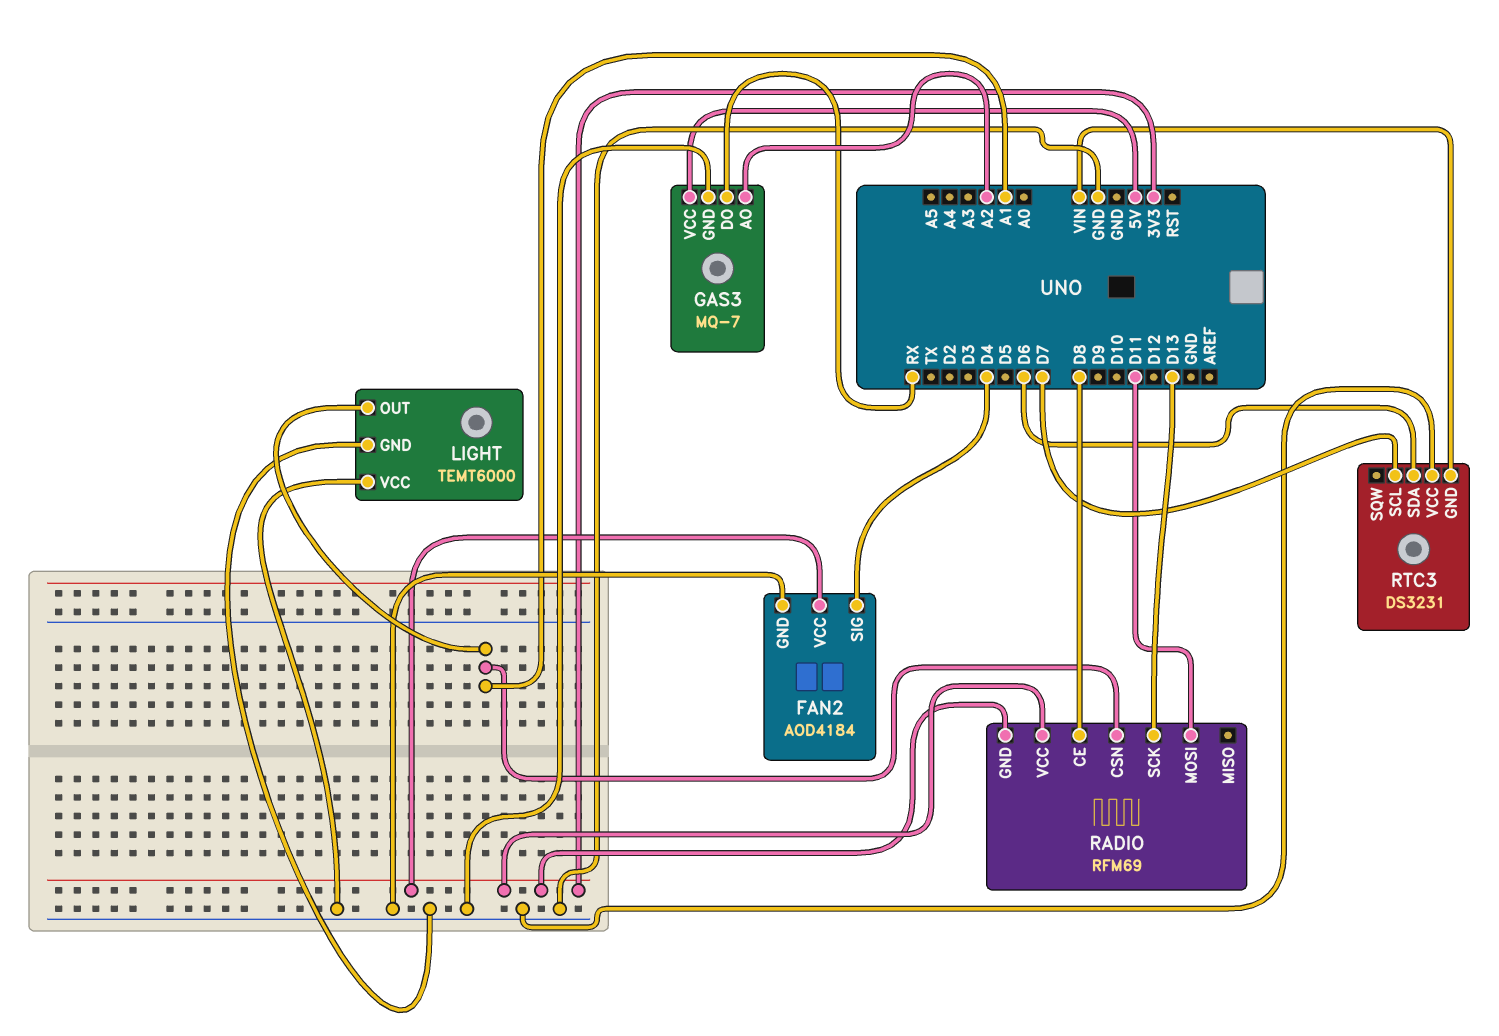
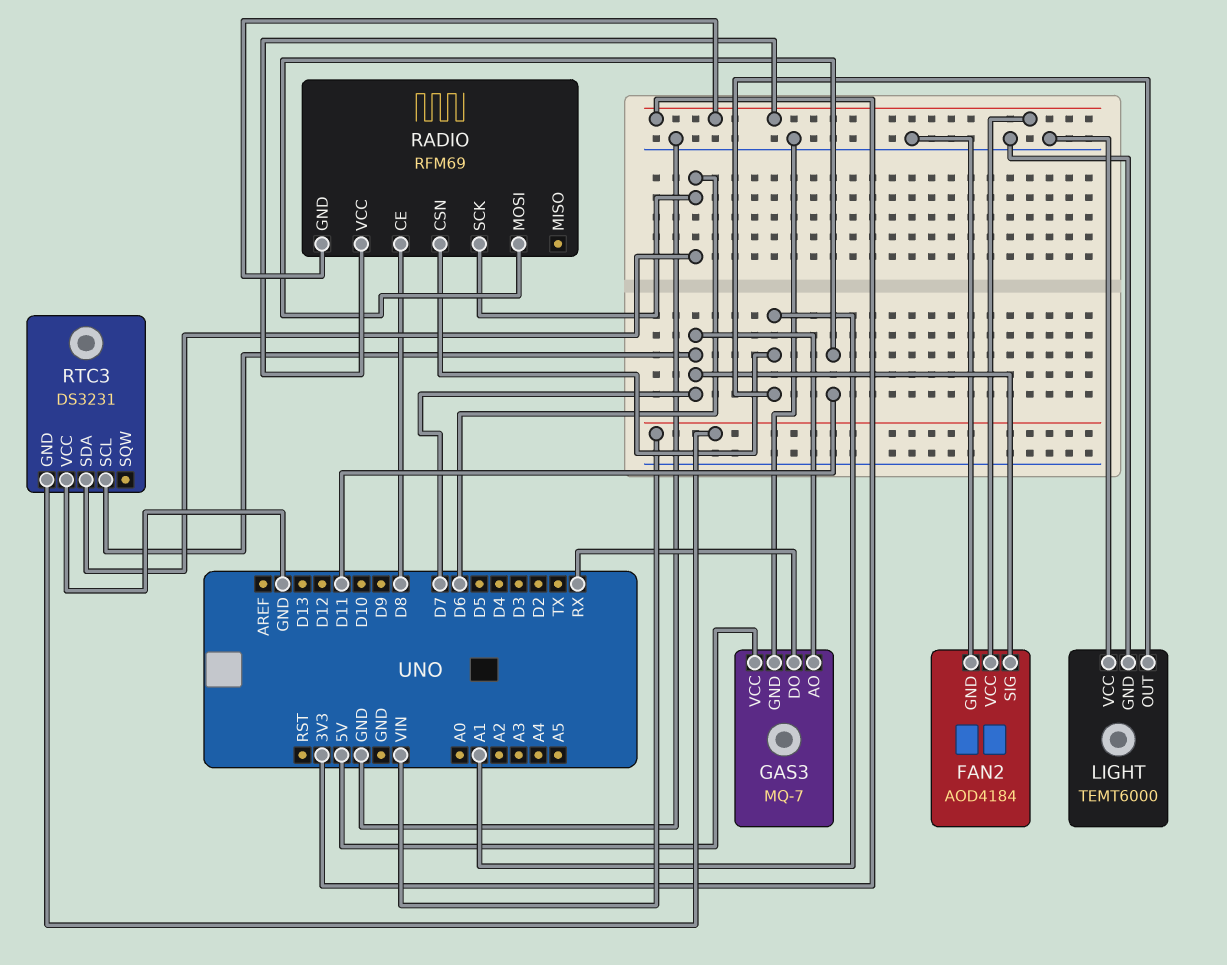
FAN2 pin SIG: D4 -> D7
GAS3 pin AO: A2 -> D7
RADIO pin SCK: D13 -> D6

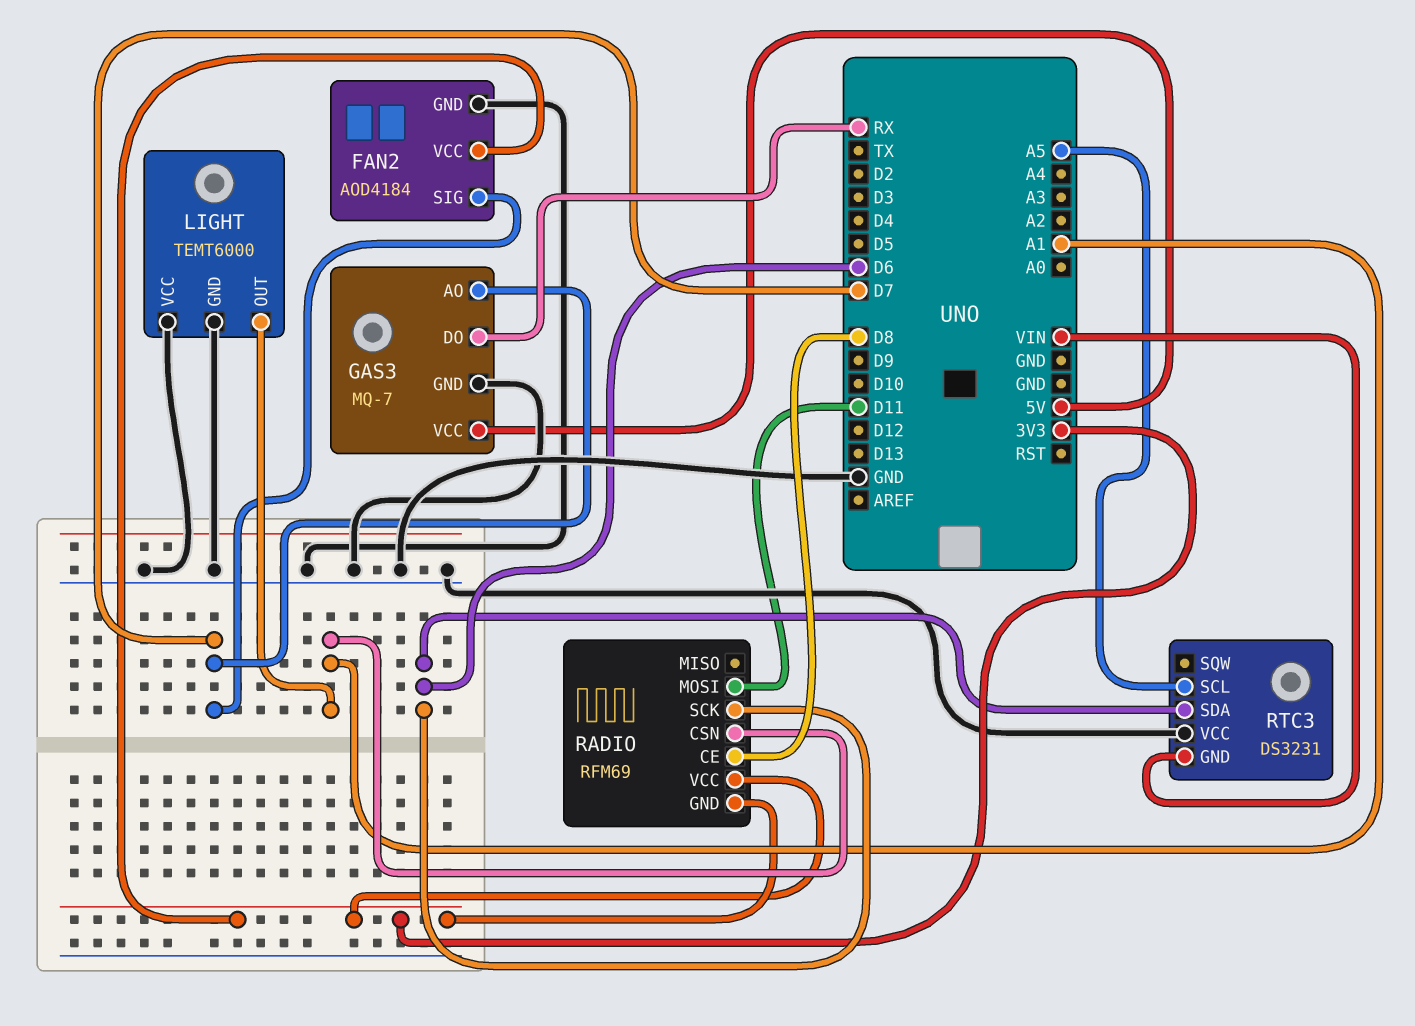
RTC3 pin SCL: D7 -> A5

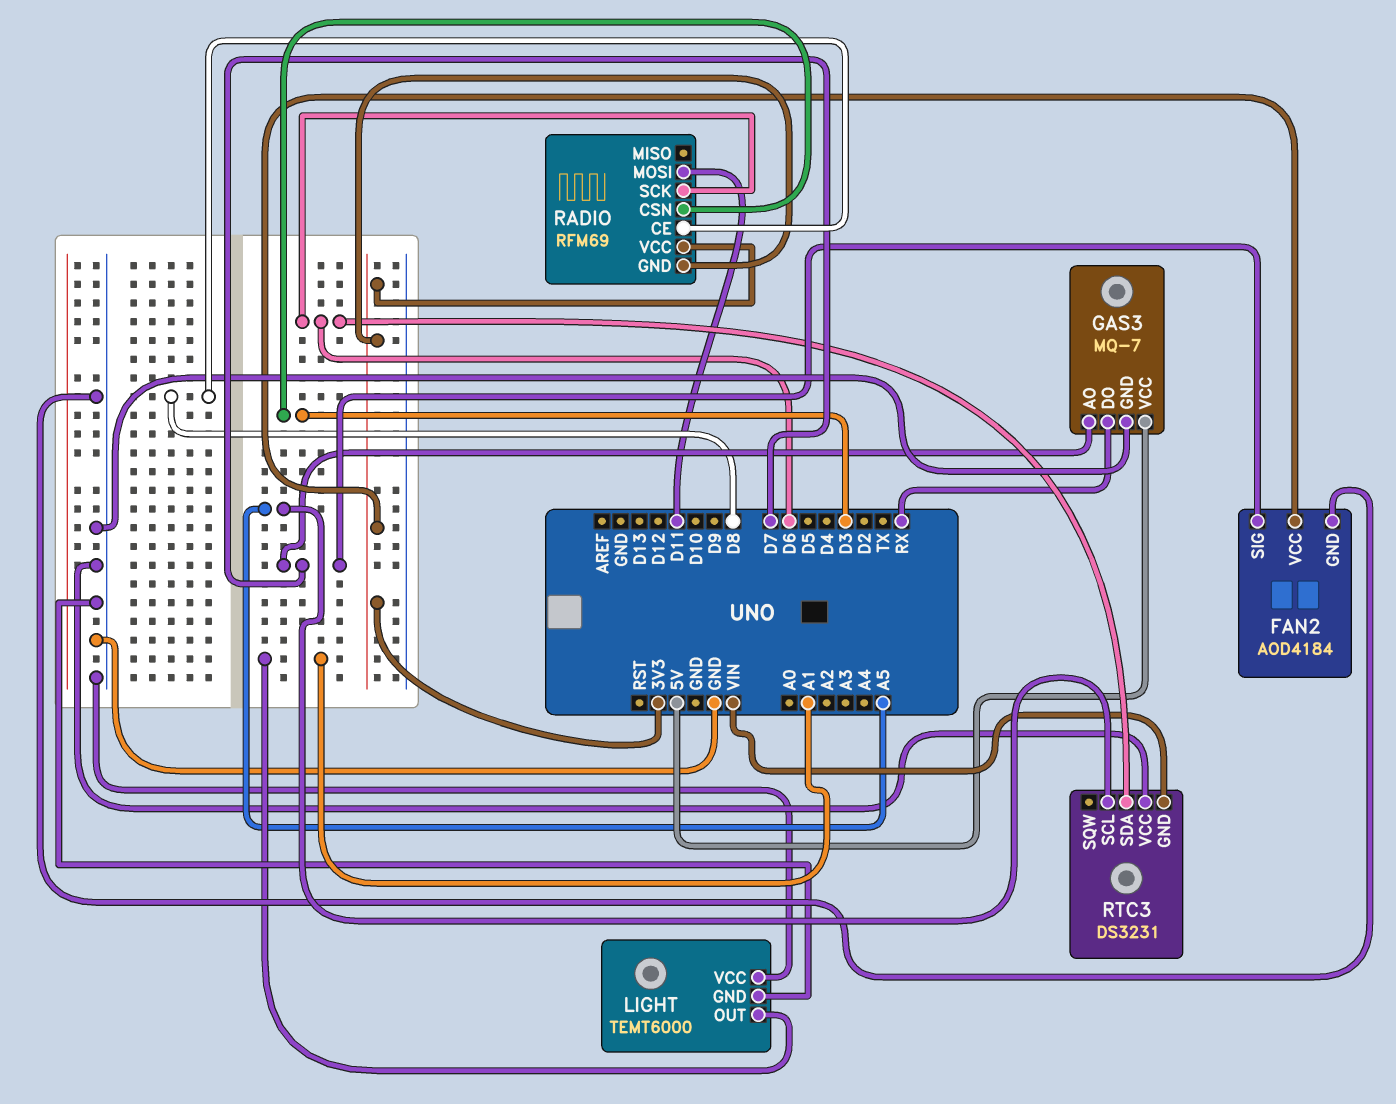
RADIO pin CSN: A1 -> D3

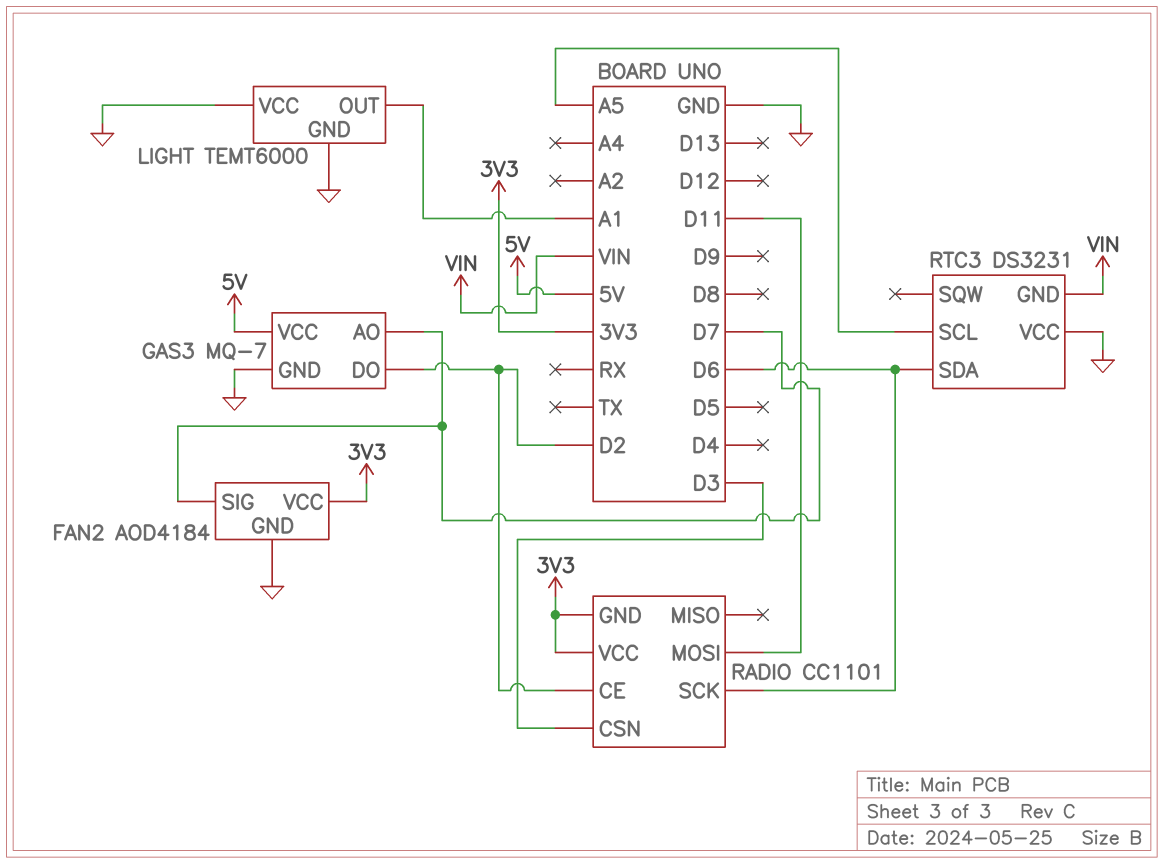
GAS3 pin DO: RX -> D2
RADIO: RFM69 -> CC1101
RADIO pin CE: D8 -> D2

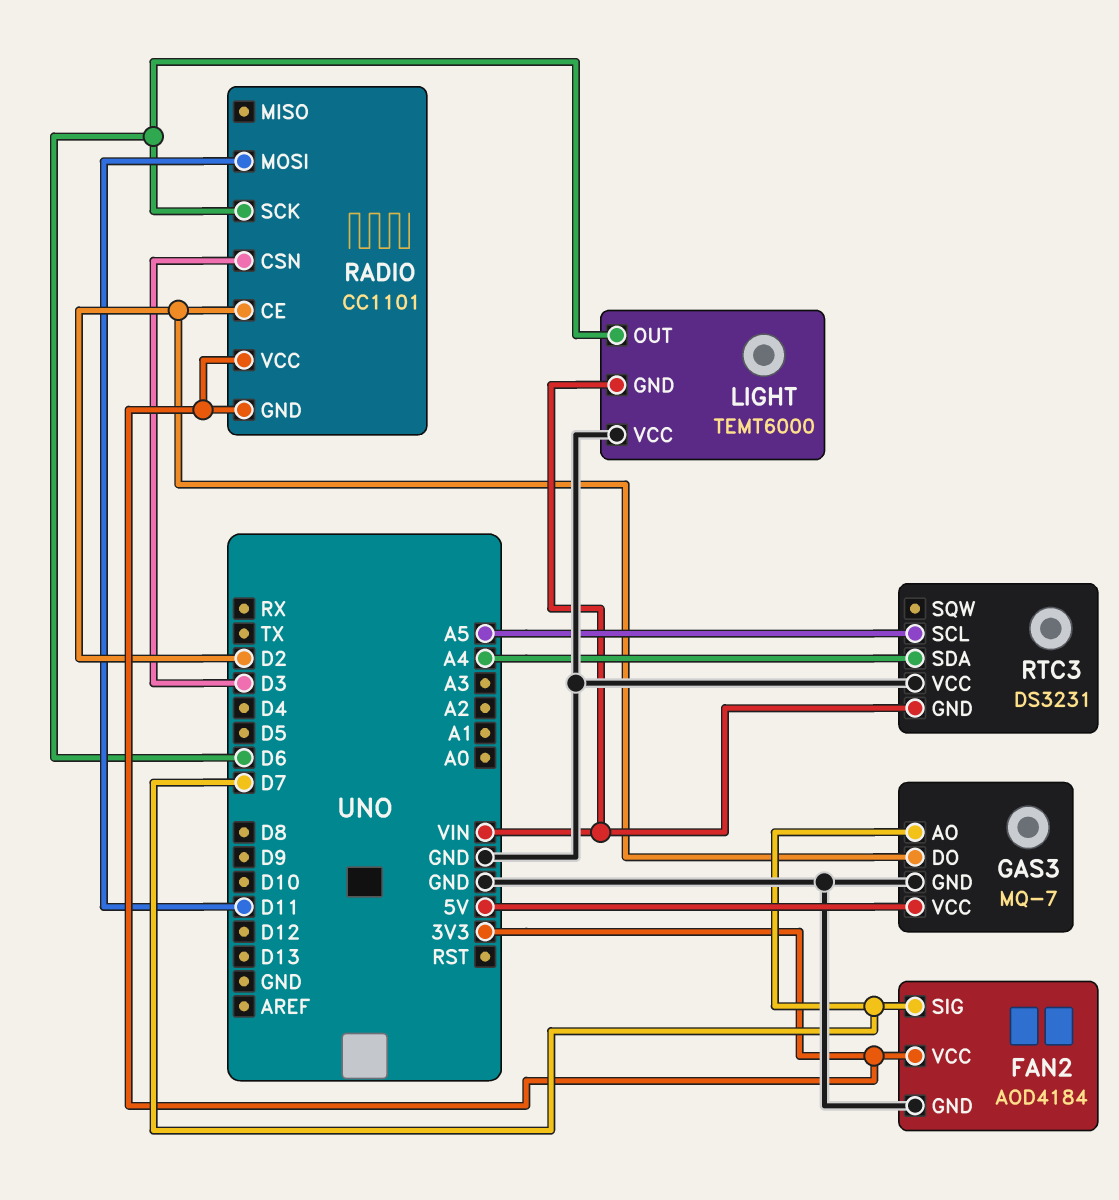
LIGHT pin GND: GND -> VIN
LIGHT pin OUT: A1 -> D6
RTC3 pin SDA: D6 -> A4

